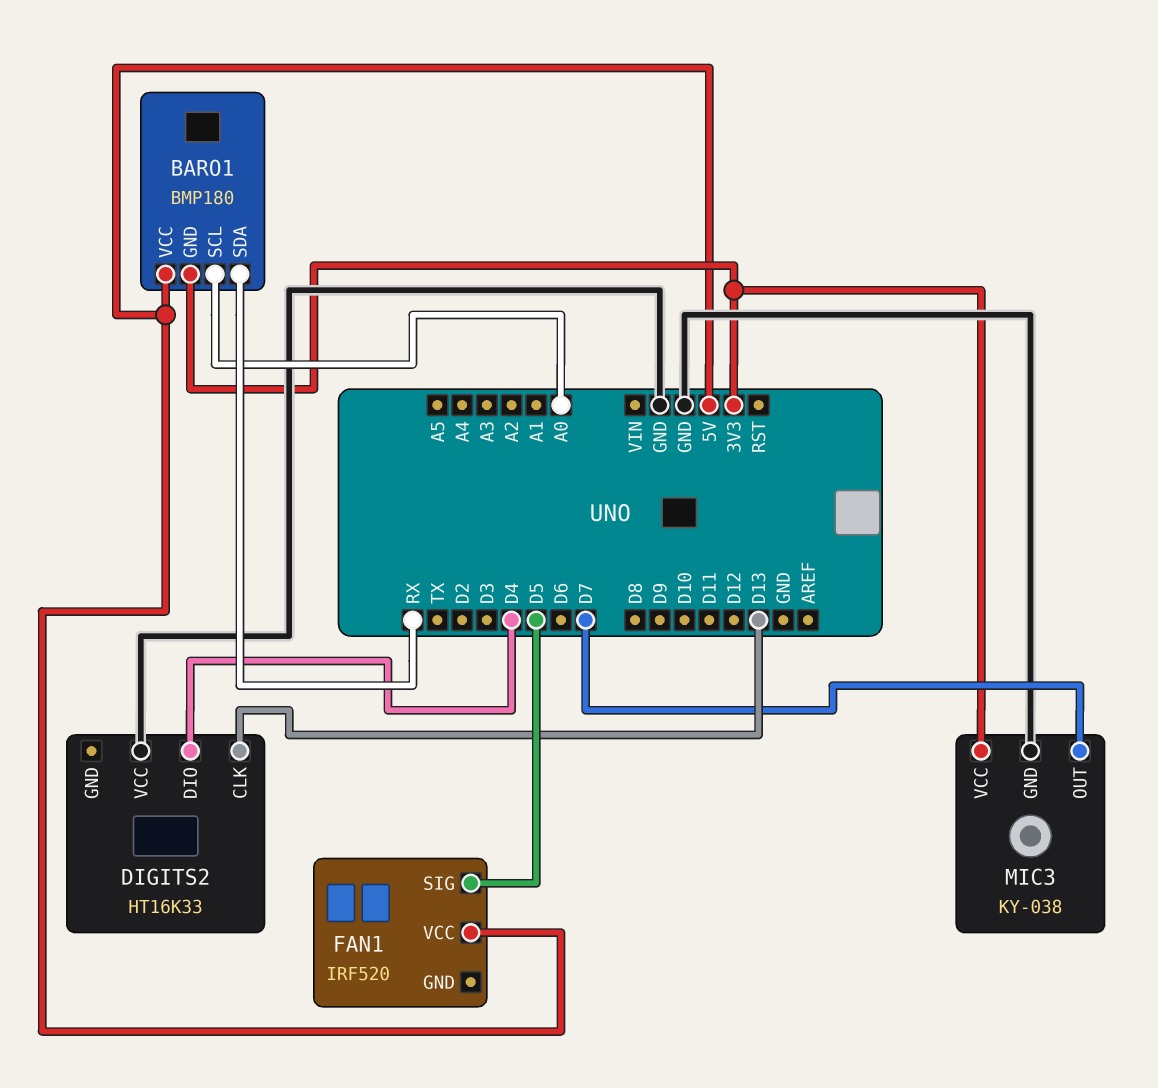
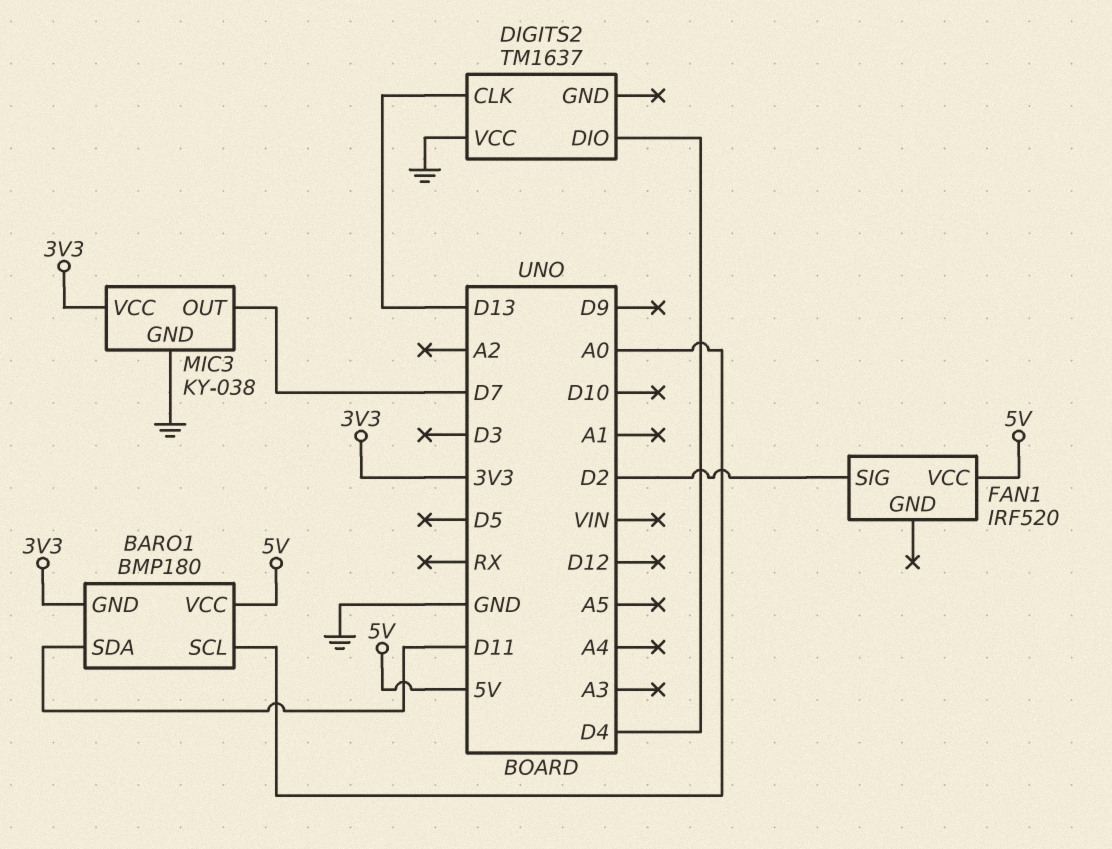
BARO1 pin SDA: RX -> D11
DIGITS2: HT16K33 -> TM1637
FAN1 pin SIG: D5 -> D2

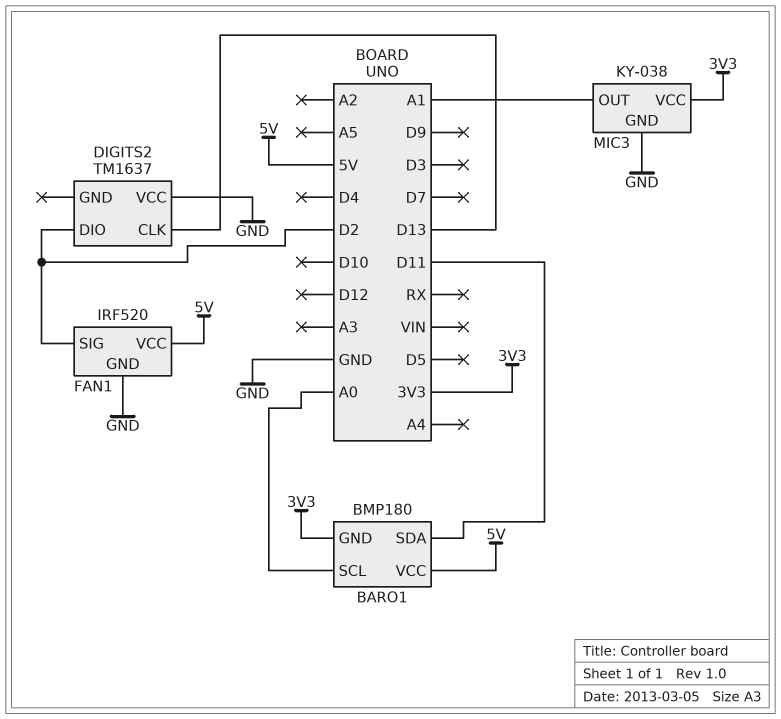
DIGITS2 pin DIO: D4 -> D2
FAN1 pin GND: none -> GND
MIC3 pin OUT: D7 -> A1

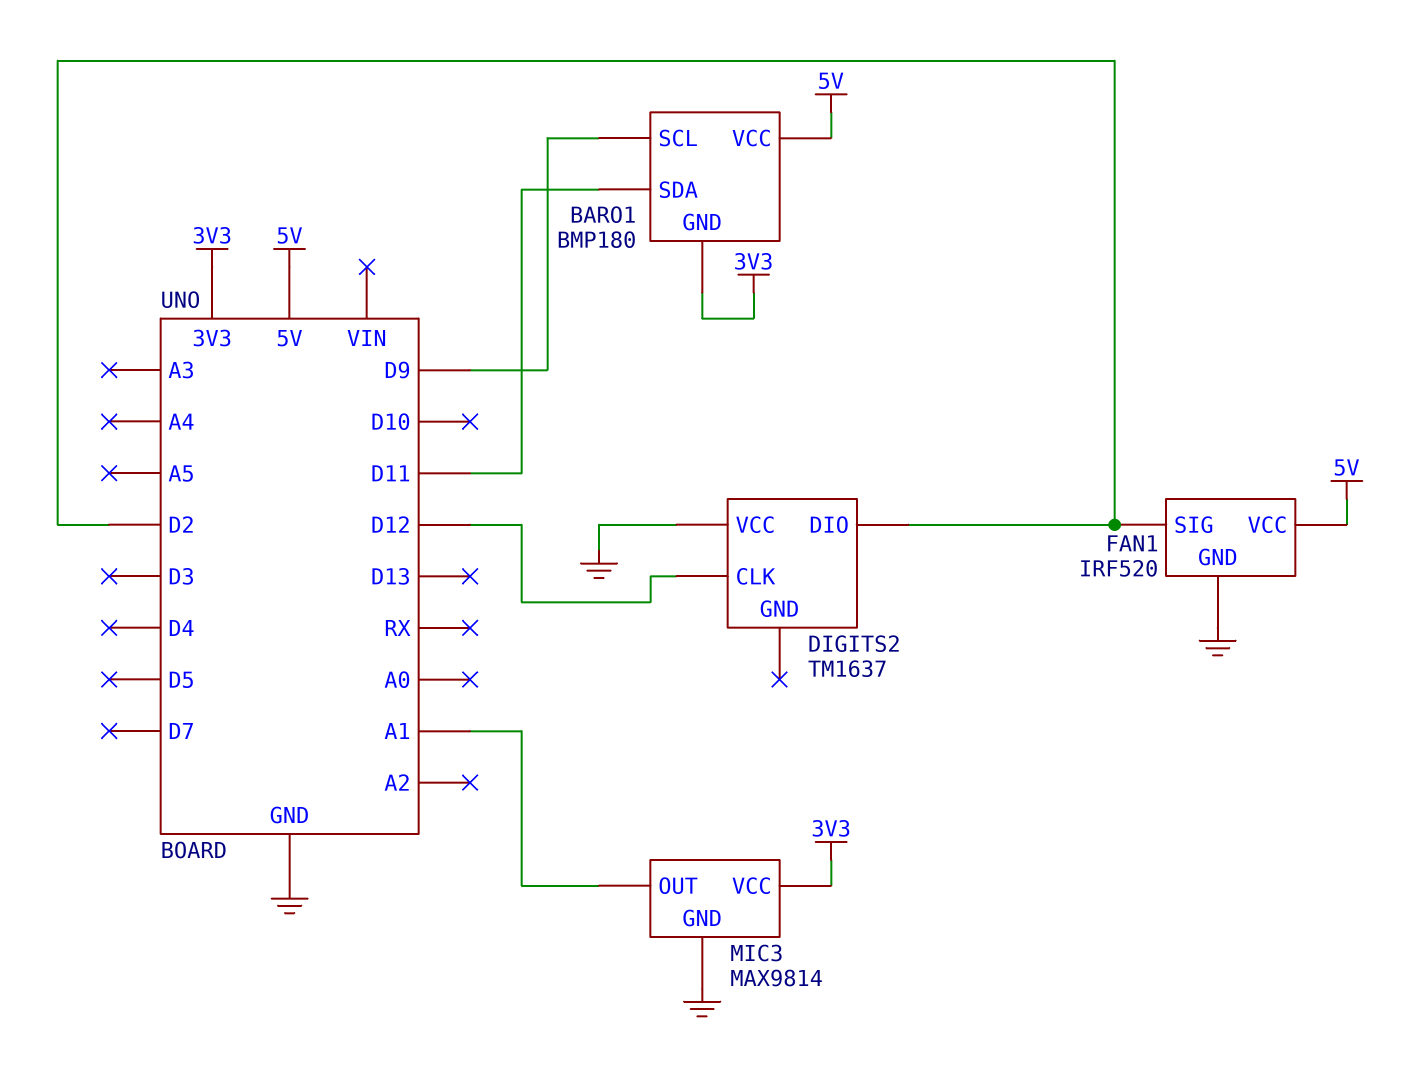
BARO1 pin SCL: A0 -> D9
DIGITS2 pin CLK: D13 -> D12
MIC3: KY-038 -> MAX9814

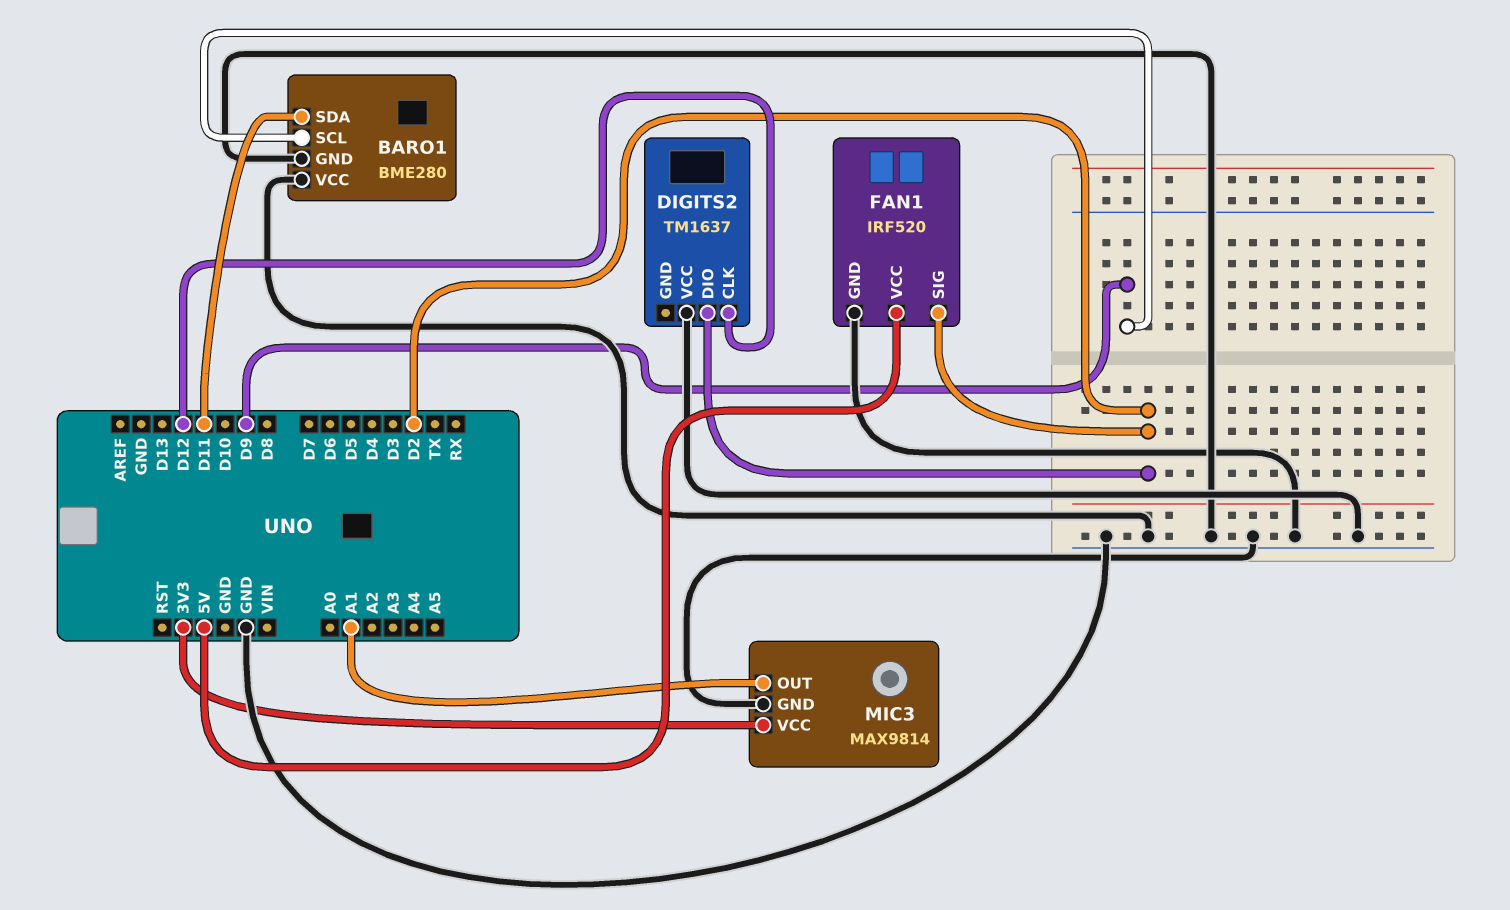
BARO1: BMP180 -> BME280
BARO1 pin GND: 3V3 -> GND
BARO1 pin VCC: 5V -> GND

